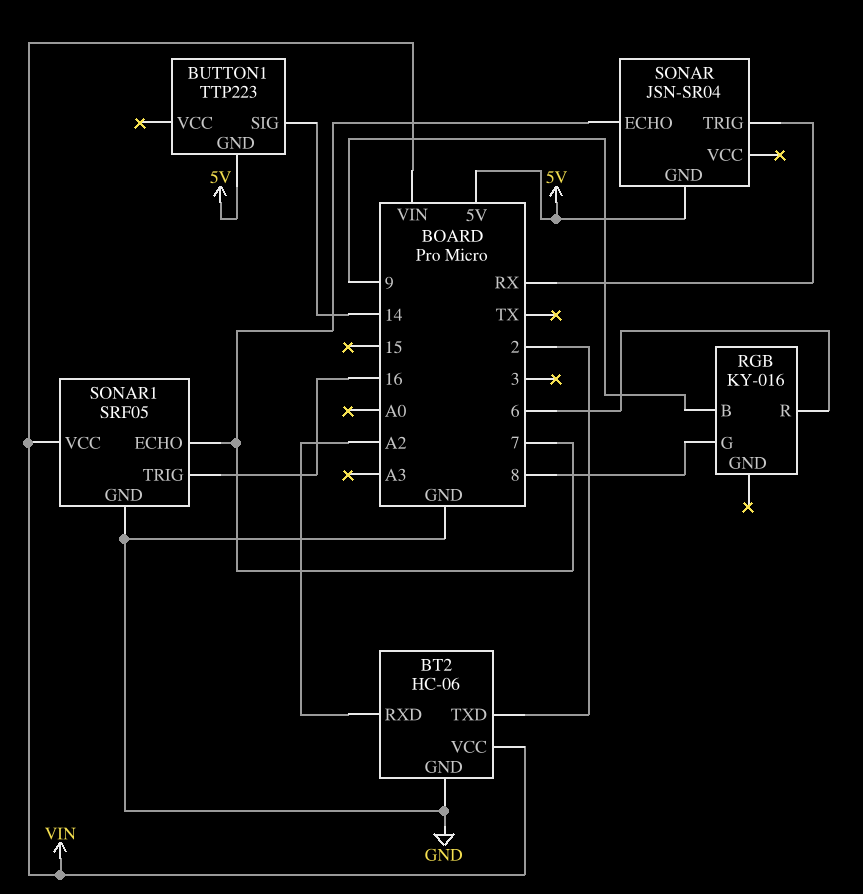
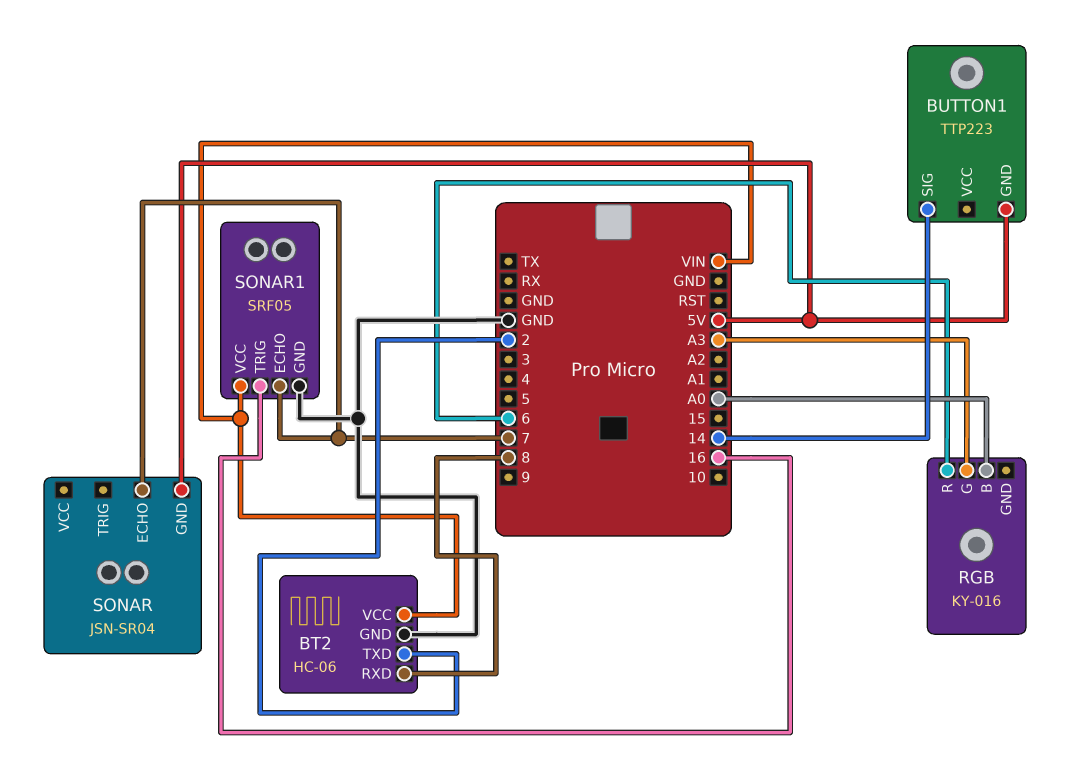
BT2 pin RXD: A2 -> 8
RGB pin B: 9 -> A0
RGB pin G: 8 -> A3
SONAR pin TRIG: RX -> none

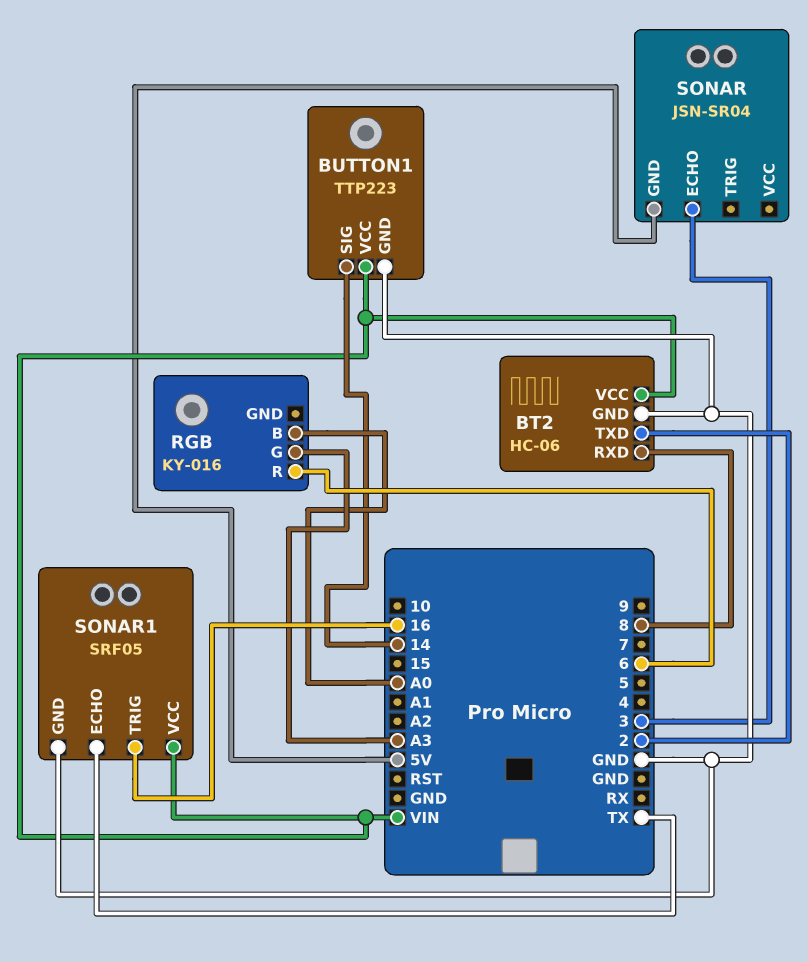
BUTTON1 pin GND: 5V -> GND
BUTTON1 pin VCC: none -> VIN
SONAR pin ECHO: 7 -> 3
SONAR1 pin ECHO: 7 -> TX

